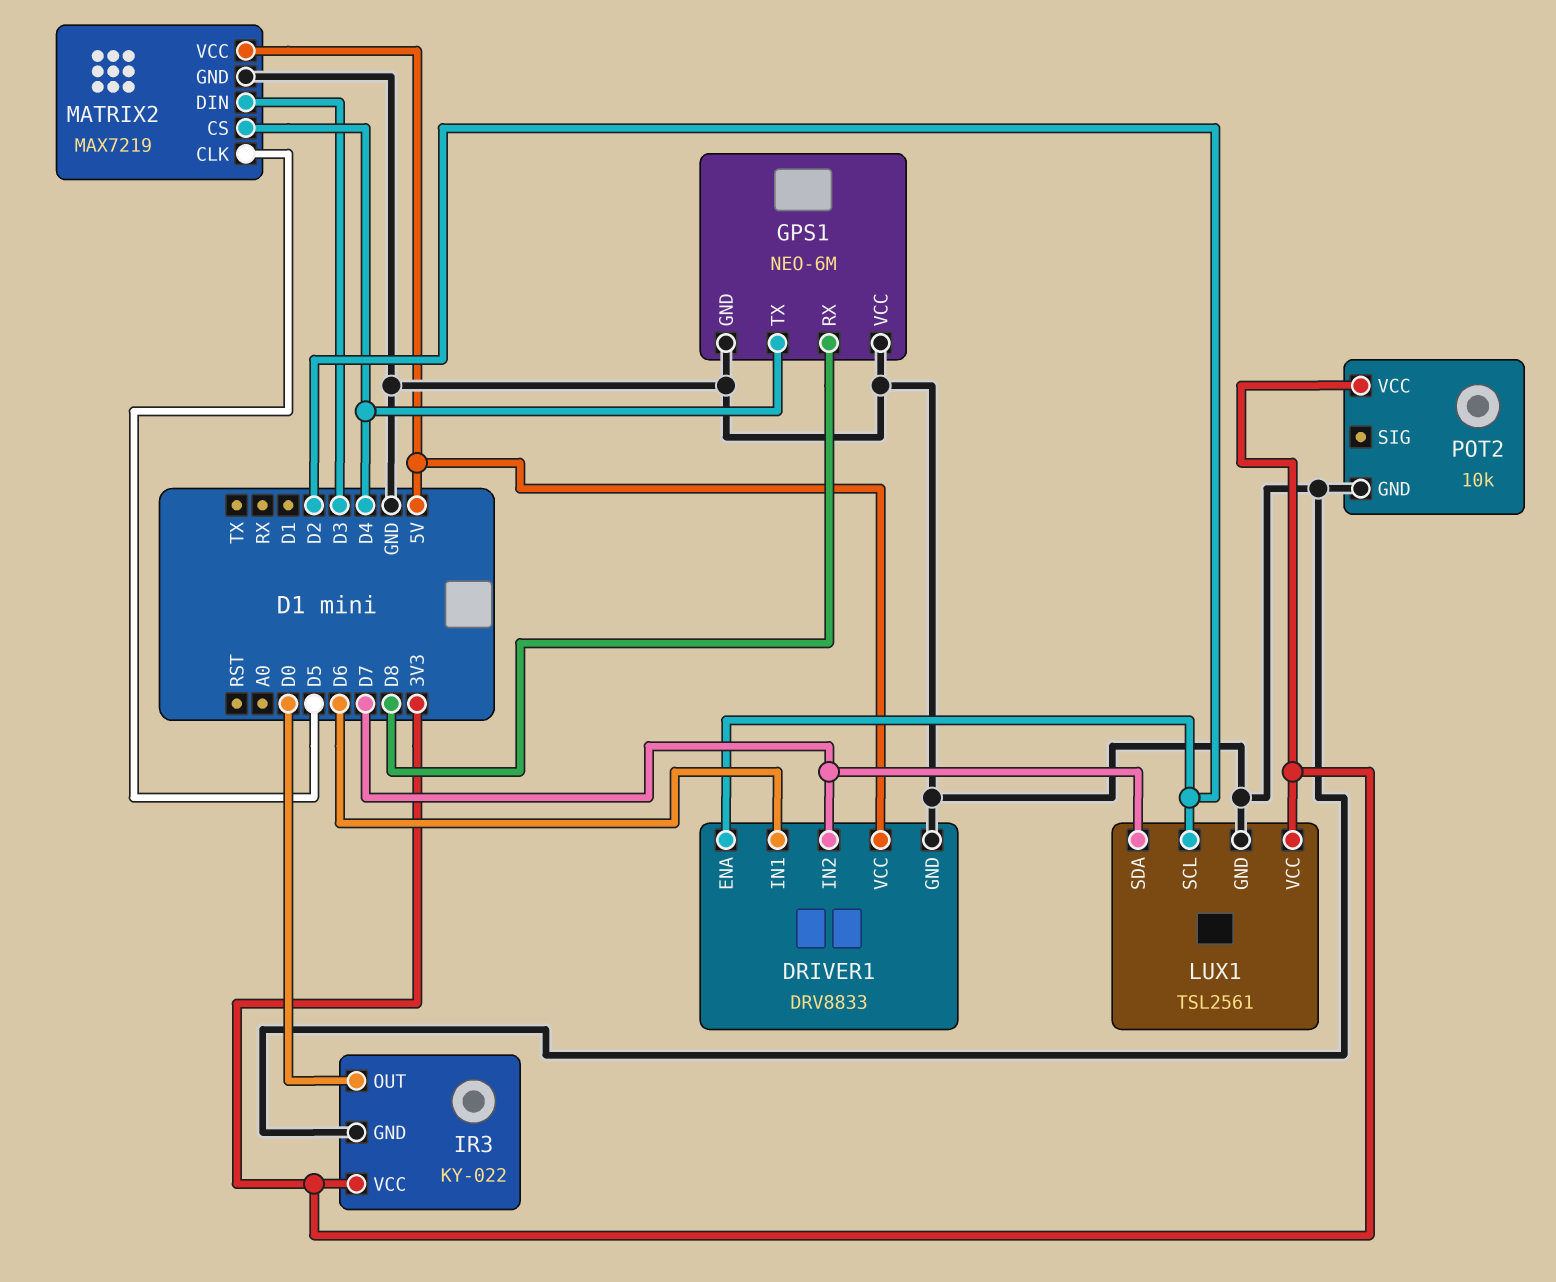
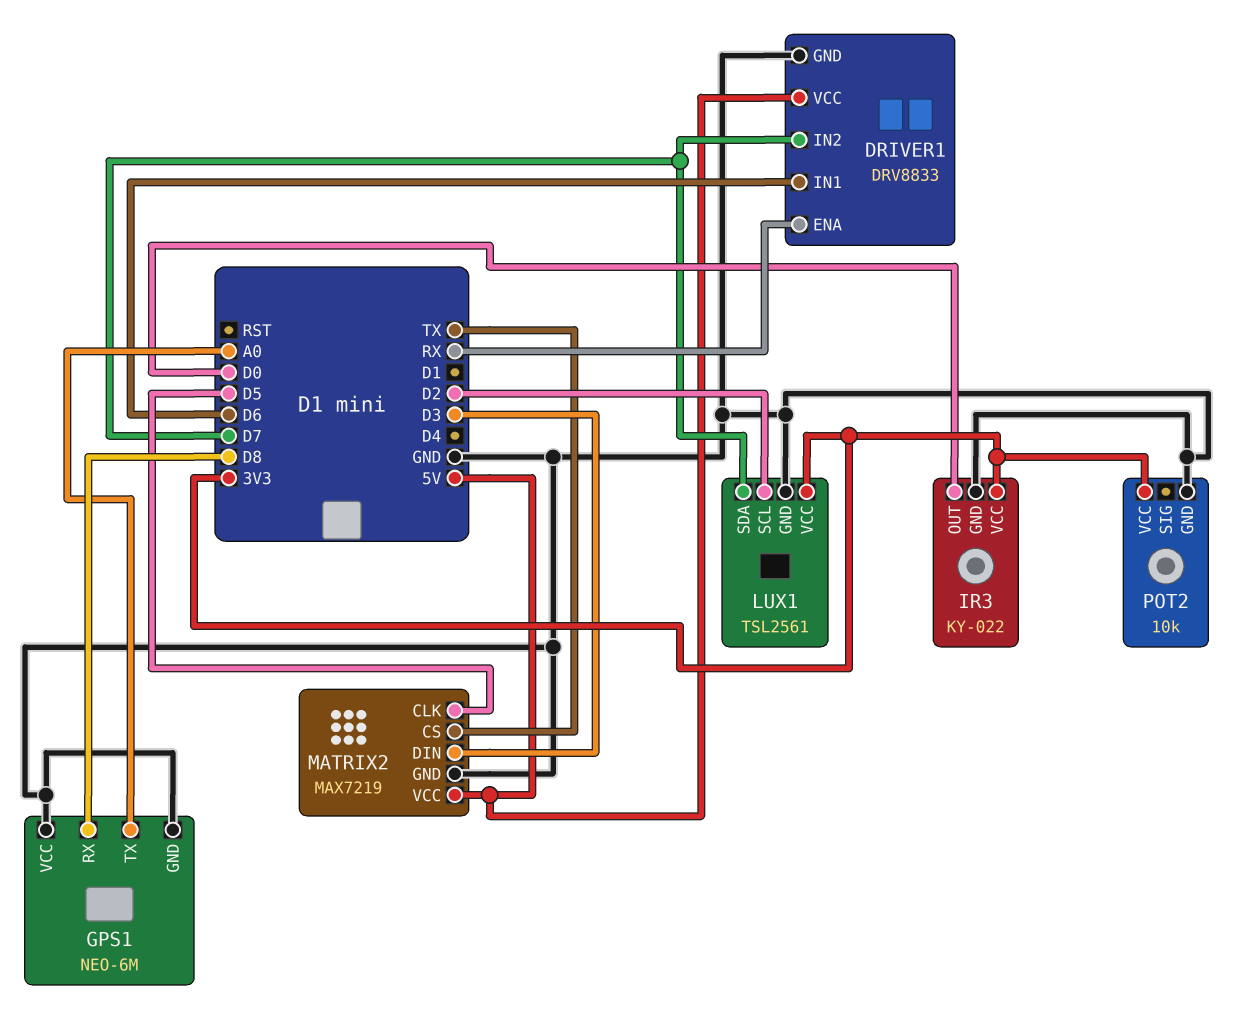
DRIVER1 pin ENA: D2 -> RX
GPS1 pin TX: D4 -> A0
MATRIX2 pin CS: D4 -> TX

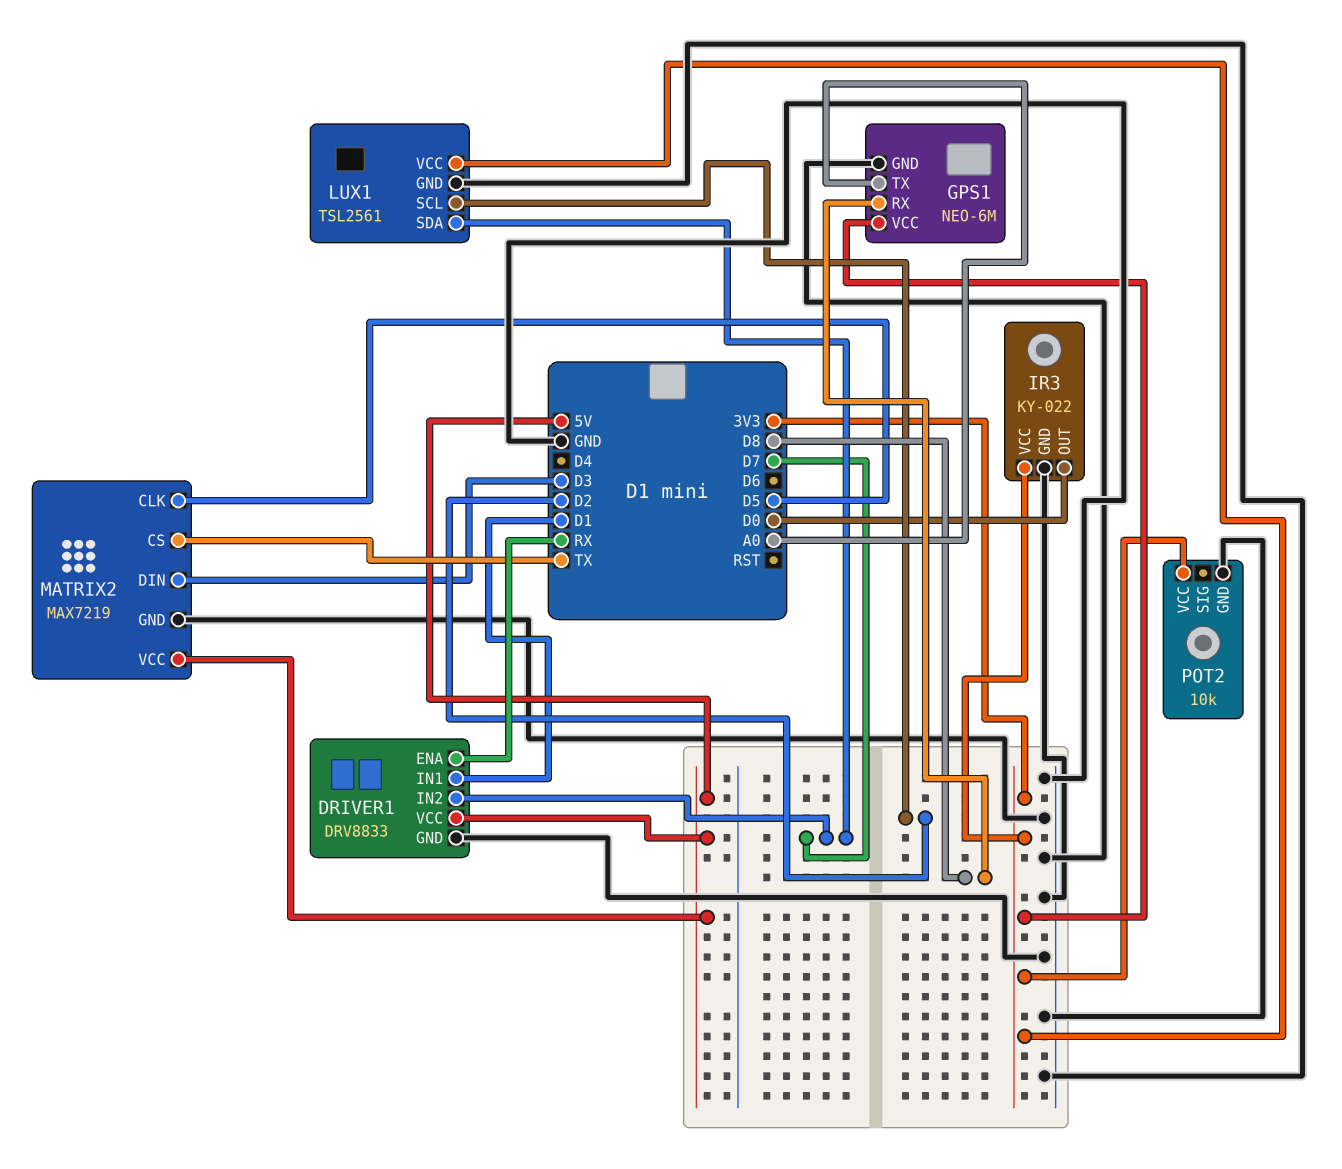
DRIVER1 pin IN1: D6 -> D1
GPS1 pin VCC: GND -> 3V3

